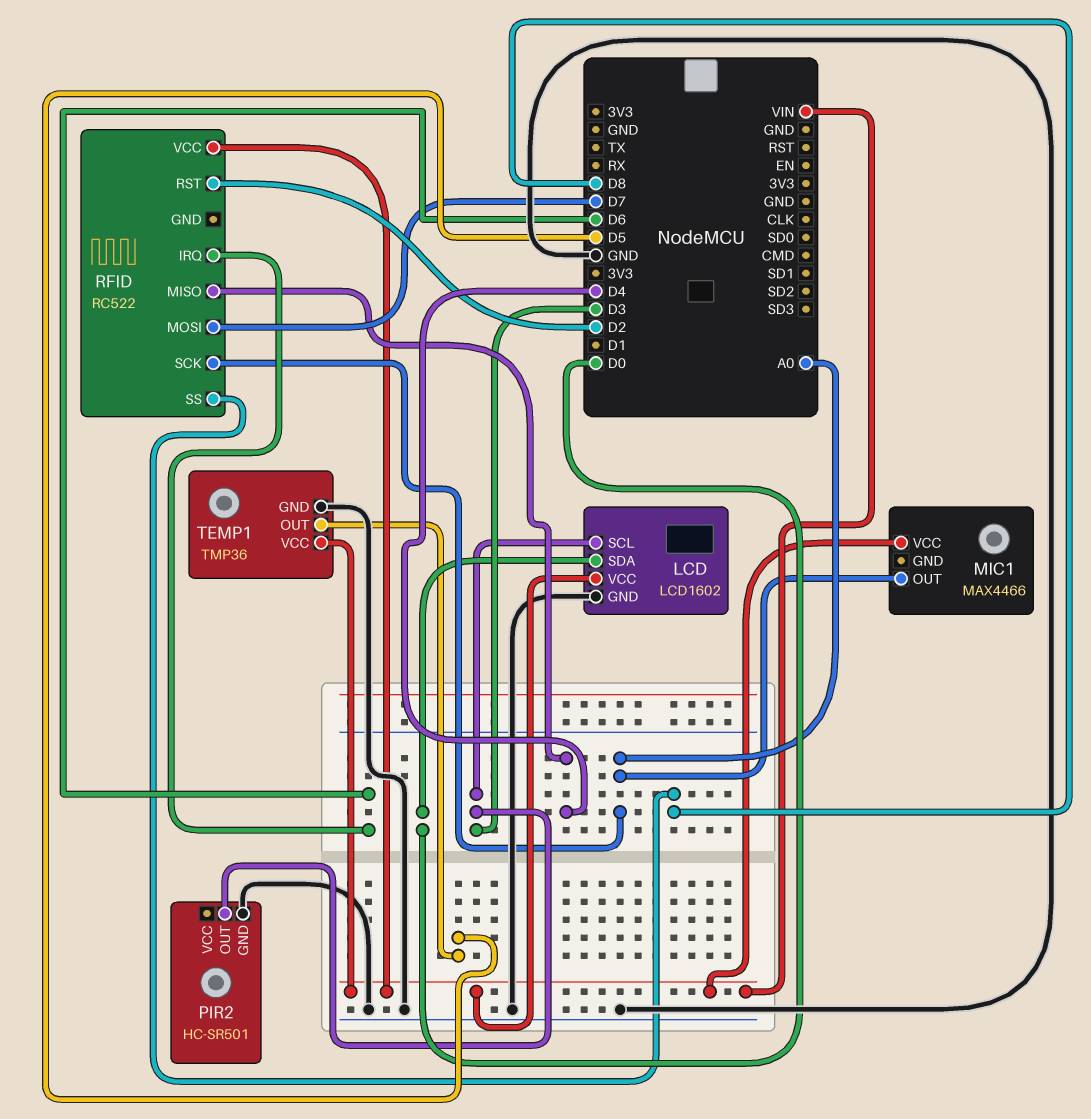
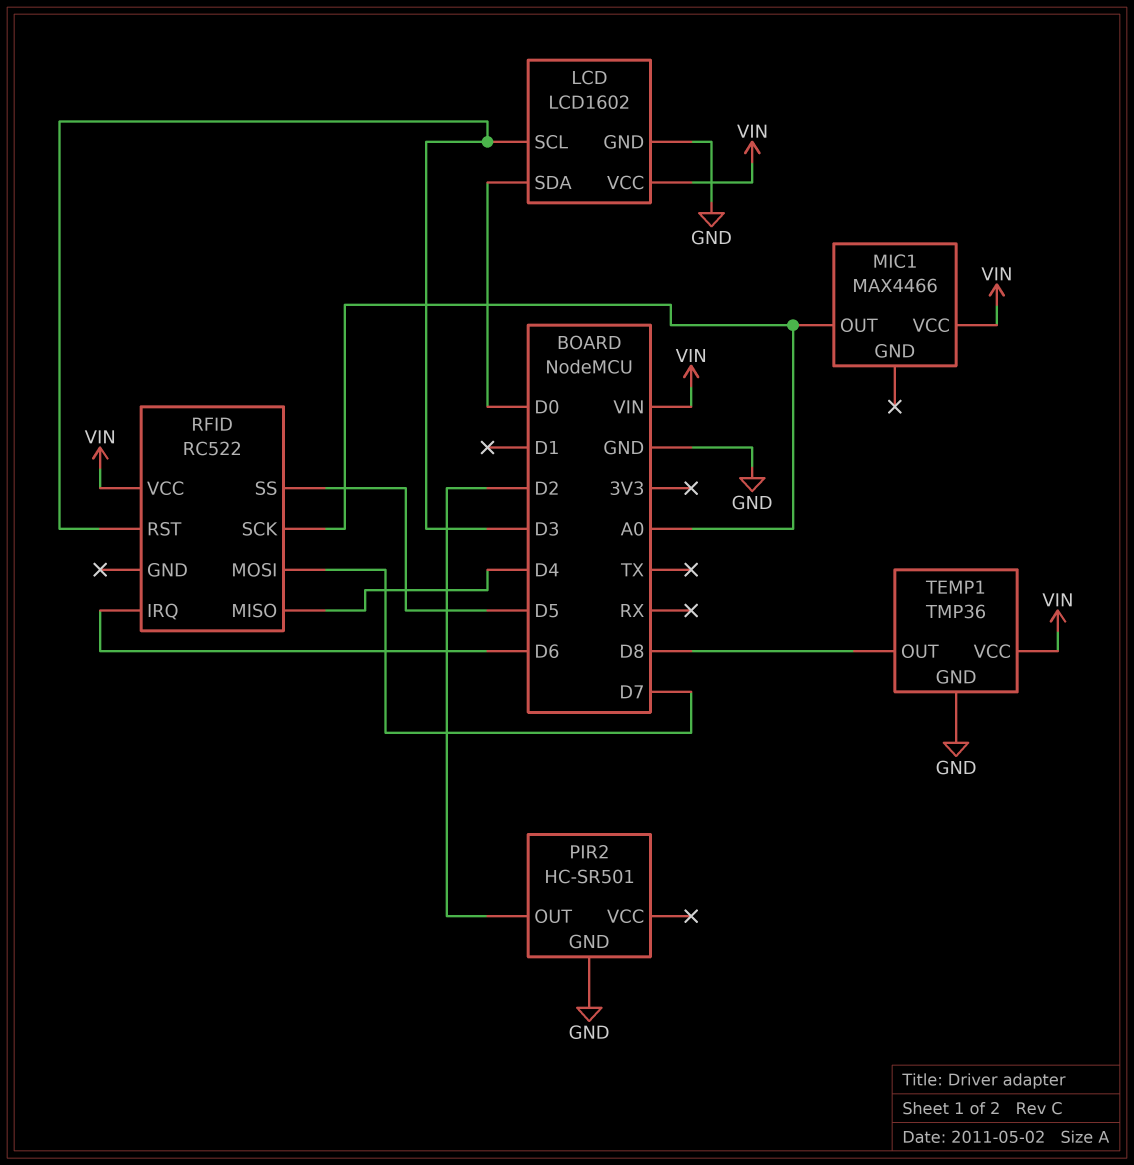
PIR2 pin OUT: D3 -> D2
RFID pin RST: D2 -> D3
RFID pin SS: D8 -> D5
TEMP1 pin OUT: D5 -> D8

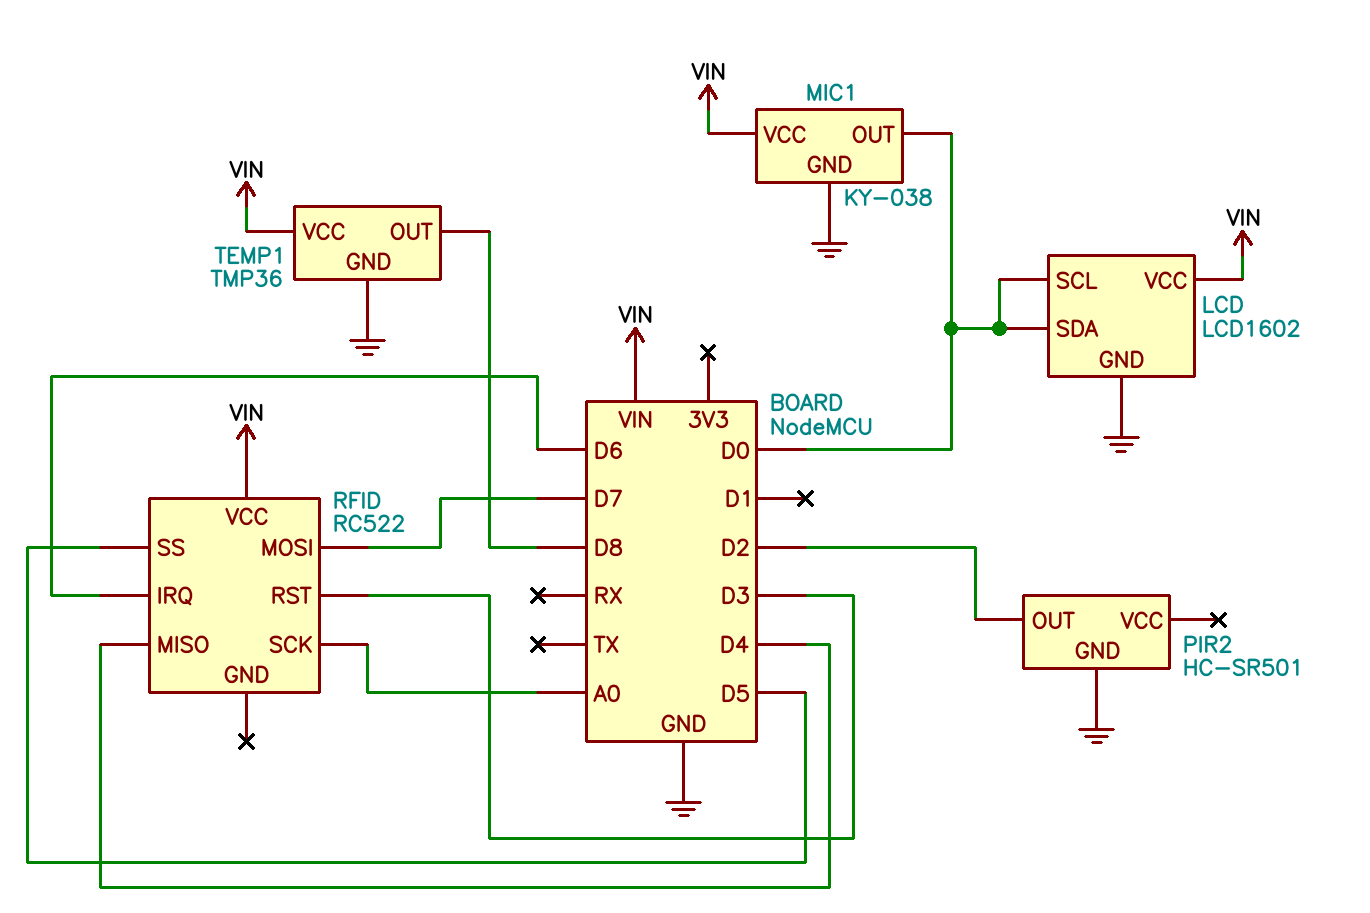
LCD pin SCL: D3 -> D0
MIC1: MAX4466 -> KY-038
MIC1 pin GND: none -> GND
MIC1 pin OUT: A0 -> D0

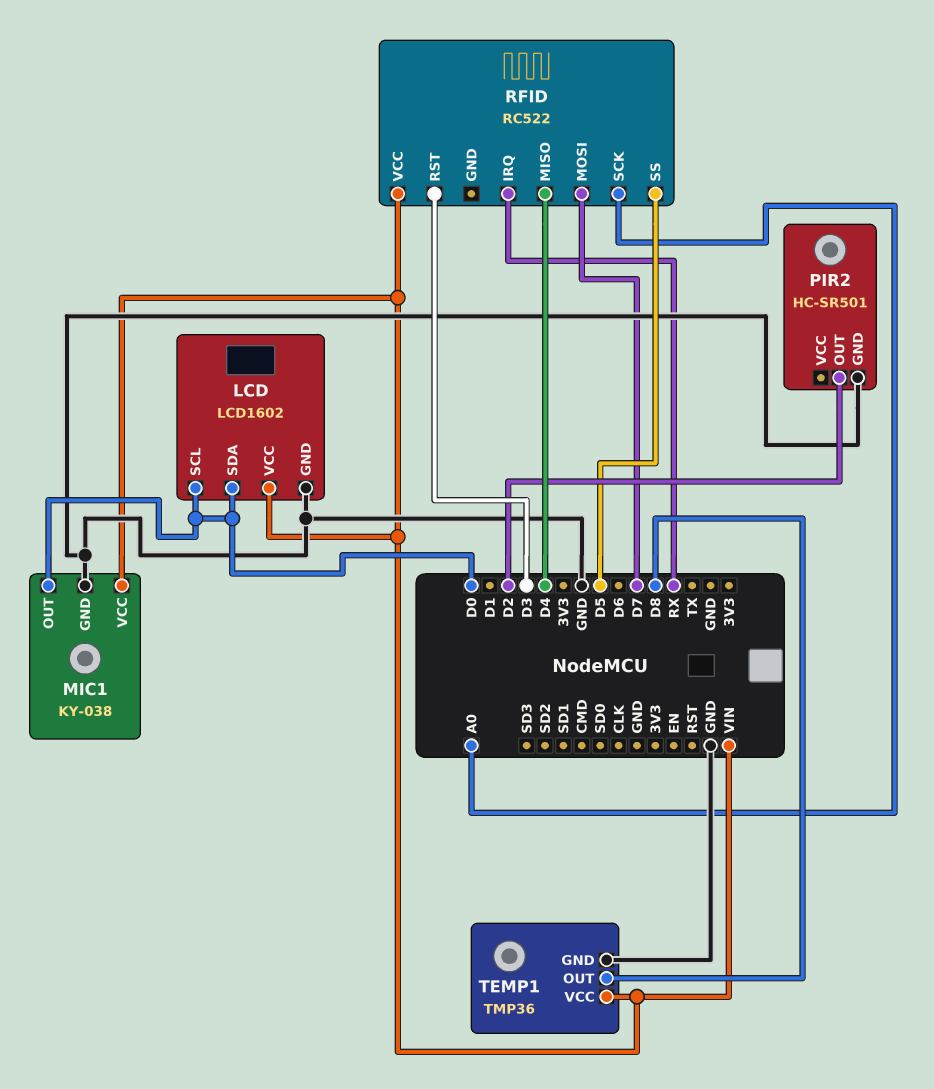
RFID pin IRQ: D6 -> RX

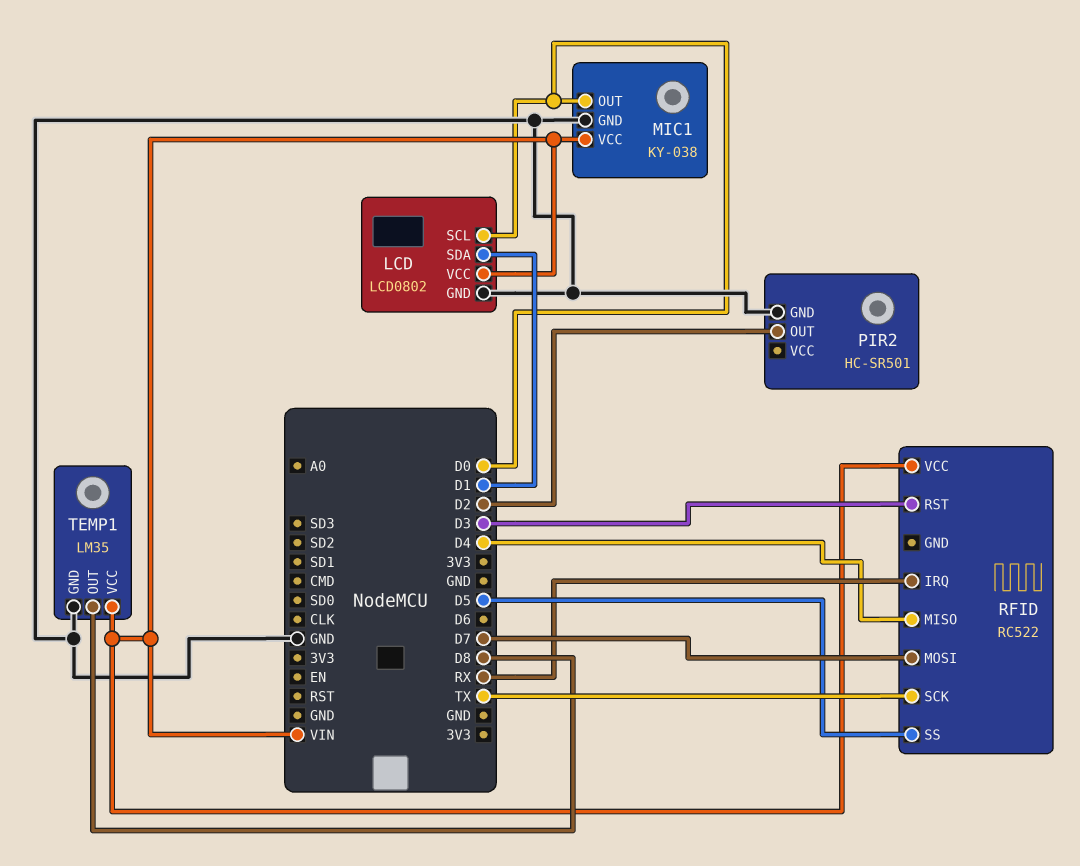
LCD: LCD1602 -> LCD0802
LCD pin SDA: D0 -> D1
RFID pin SCK: A0 -> TX
TEMP1: TMP36 -> LM35

